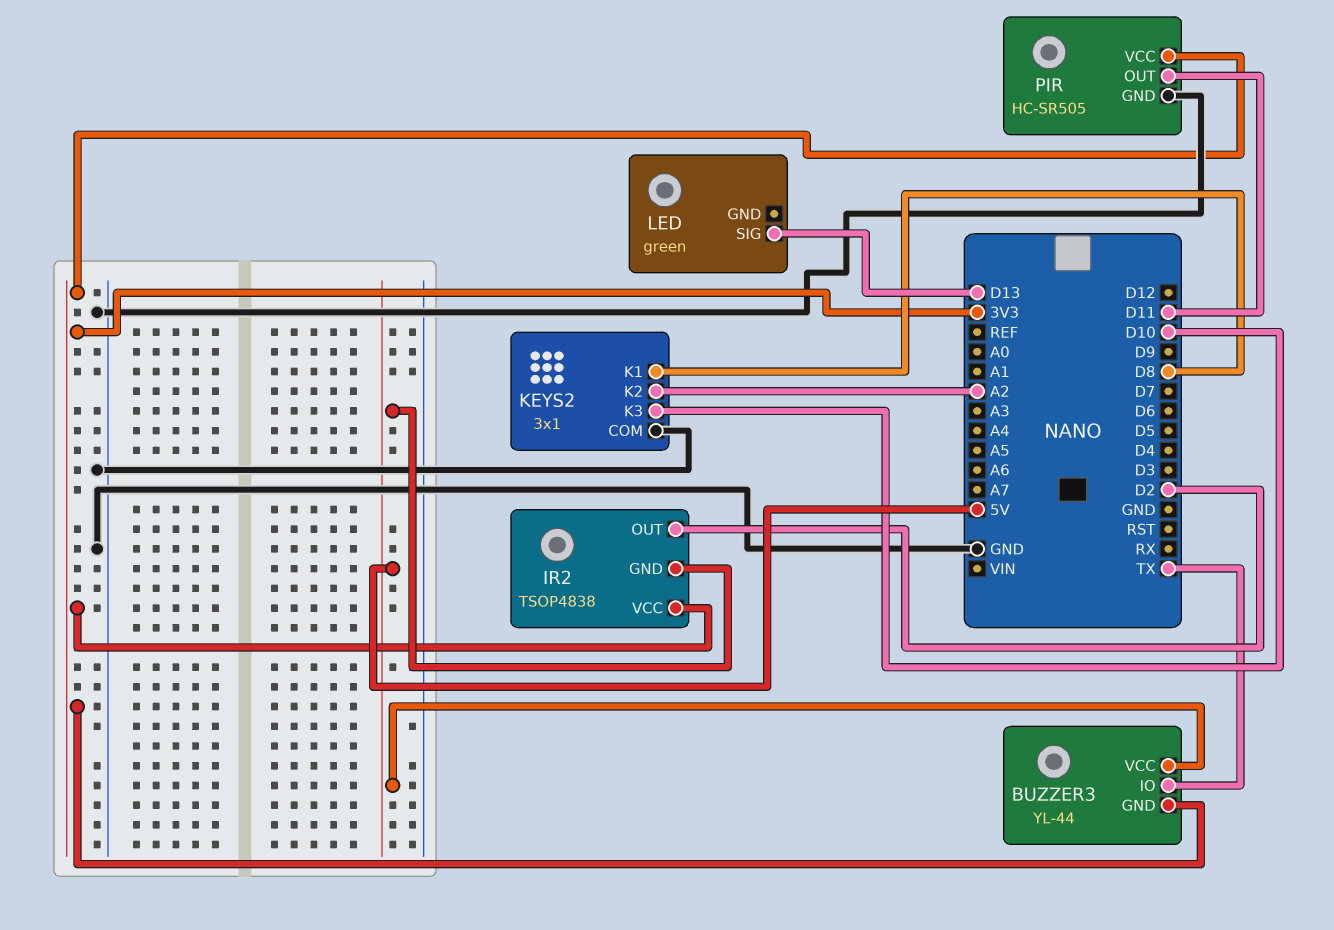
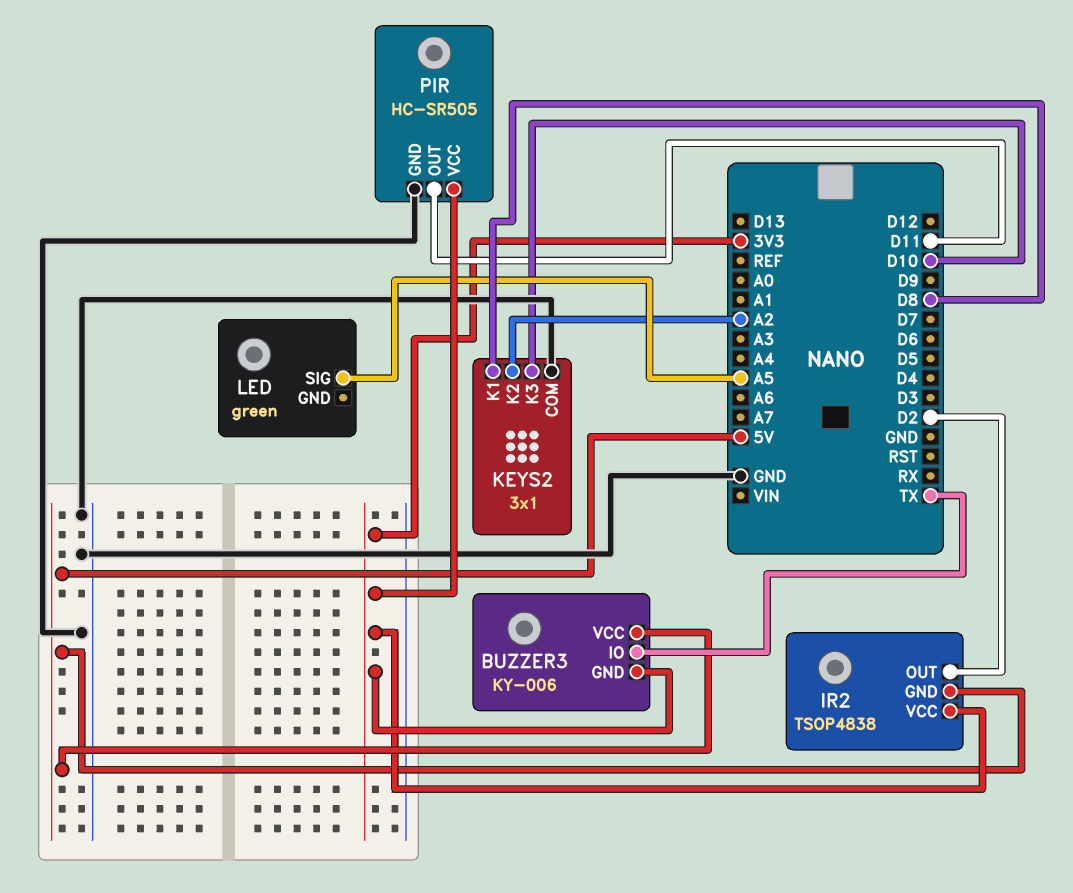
BUZZER3: YL-44 -> KY-006
LED pin SIG: D13 -> A5

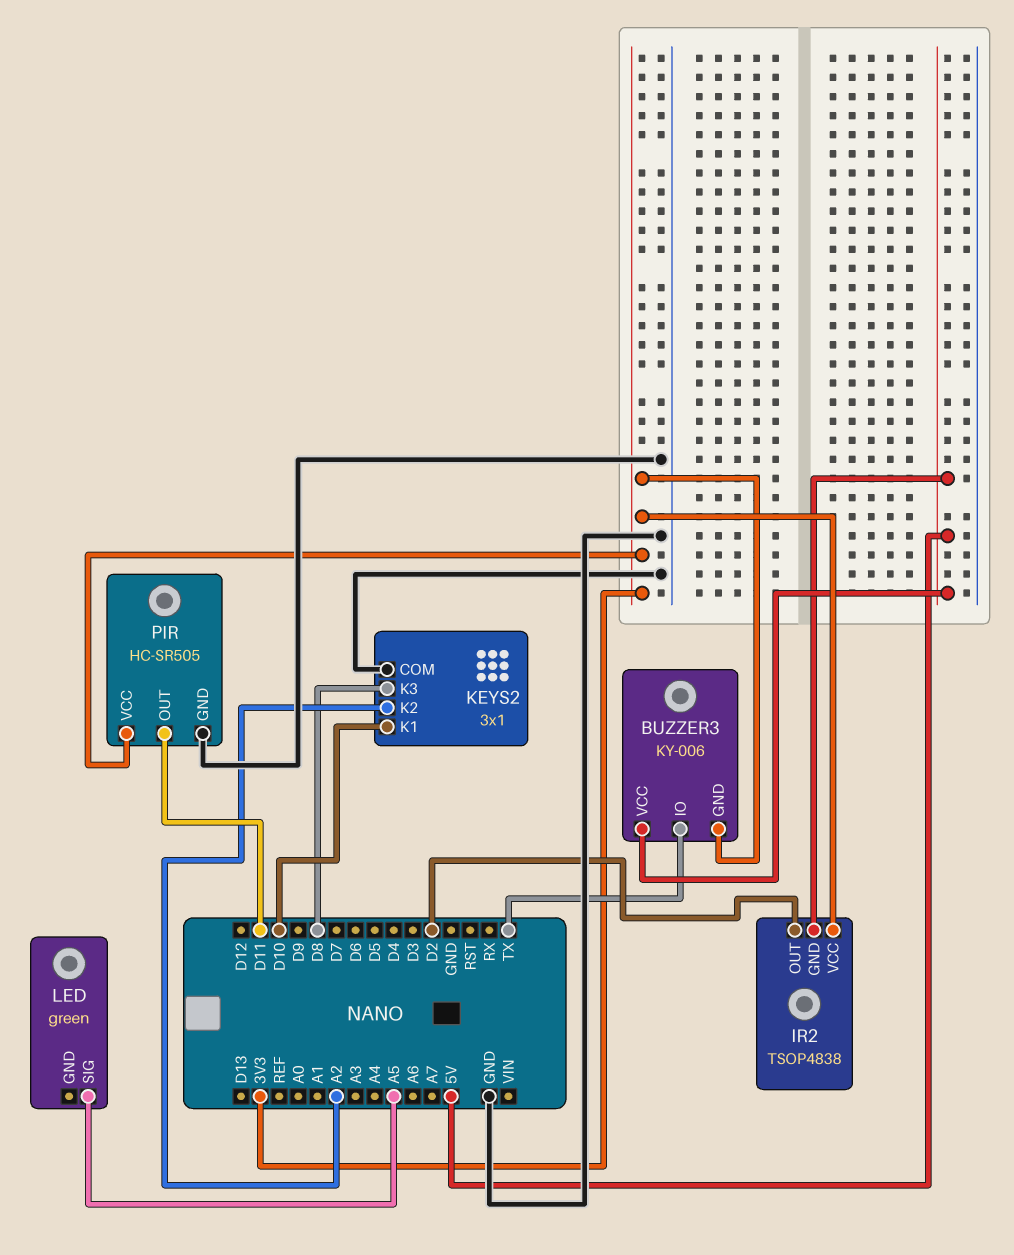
KEYS2 pin K1: D8 -> D10
KEYS2 pin K3: D10 -> D8

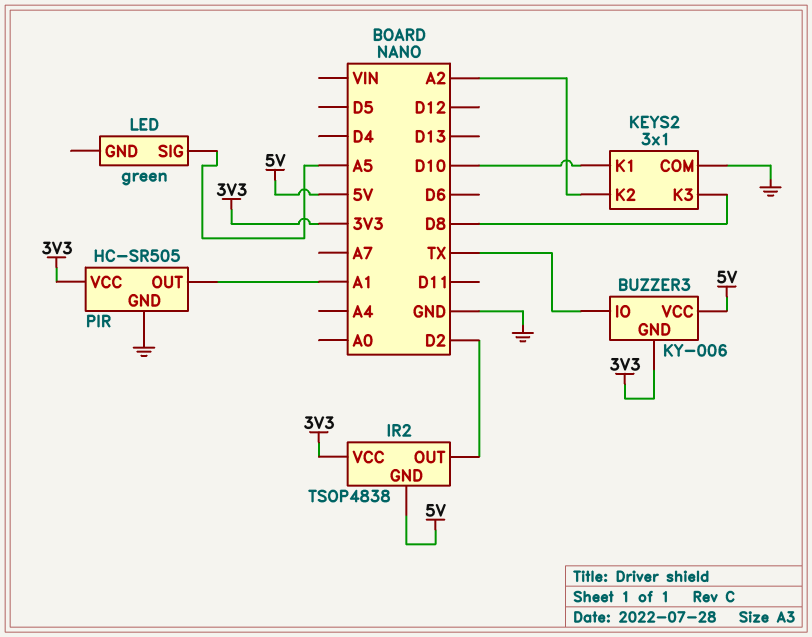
PIR pin OUT: D11 -> A1

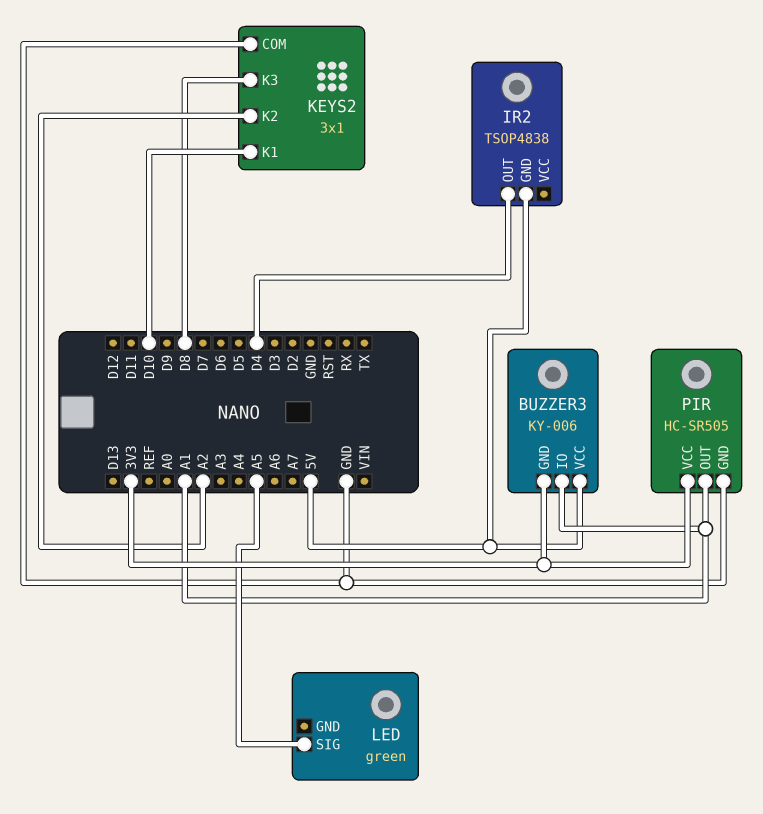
BUZZER3 pin IO: TX -> A1
IR2 pin OUT: D2 -> D4
IR2 pin VCC: 3V3 -> none

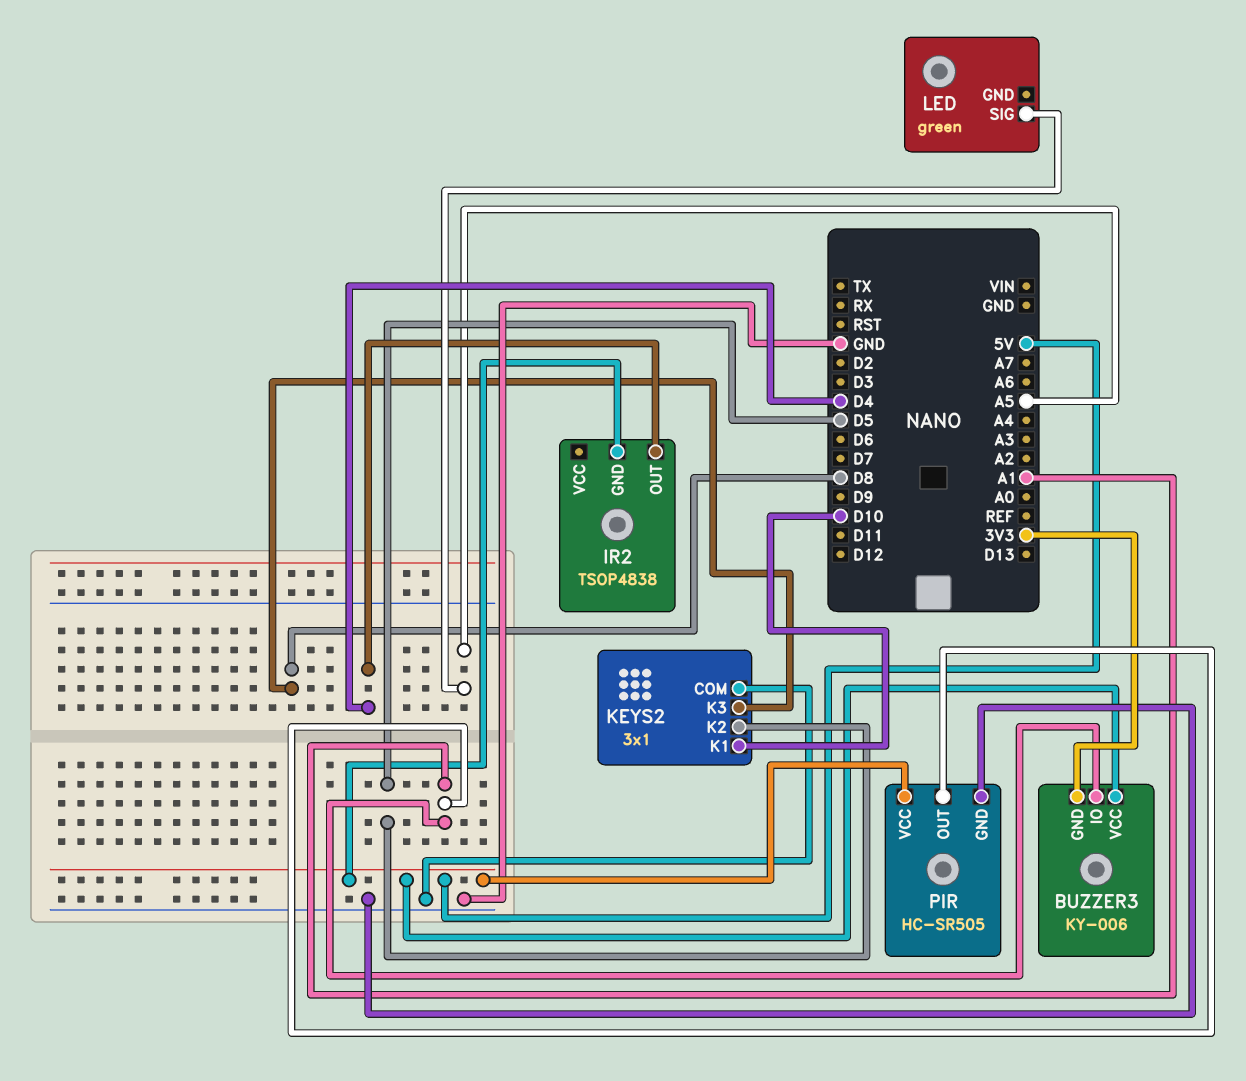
KEYS2 pin K2: A2 -> D5
PIR pin VCC: 3V3 -> 5V

